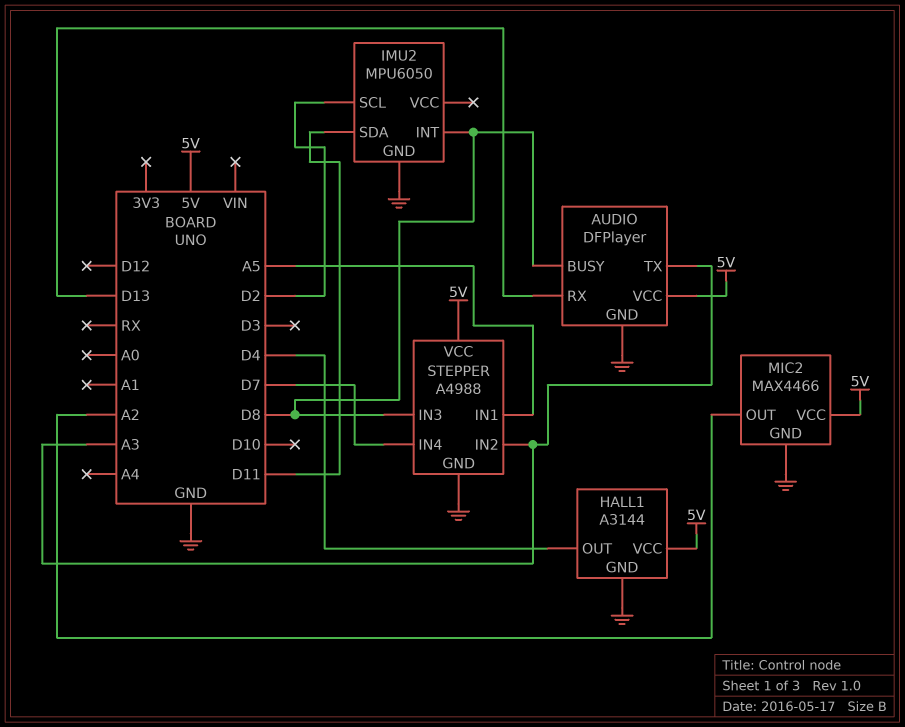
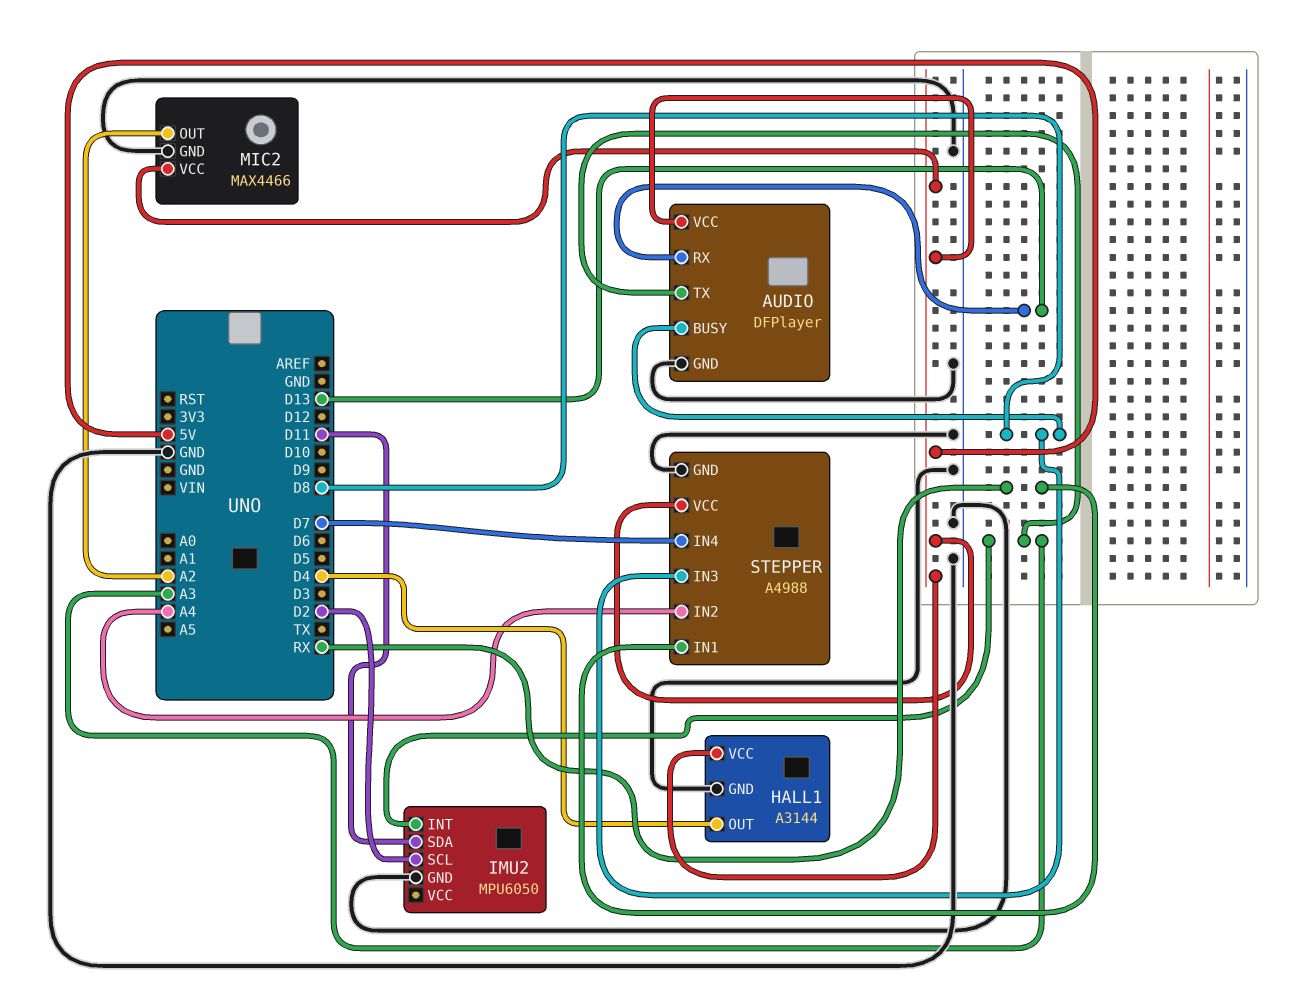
IMU2 pin INT: D8 -> A3
STEPPER pin IN1: A5 -> RX
STEPPER pin IN2: A3 -> A4

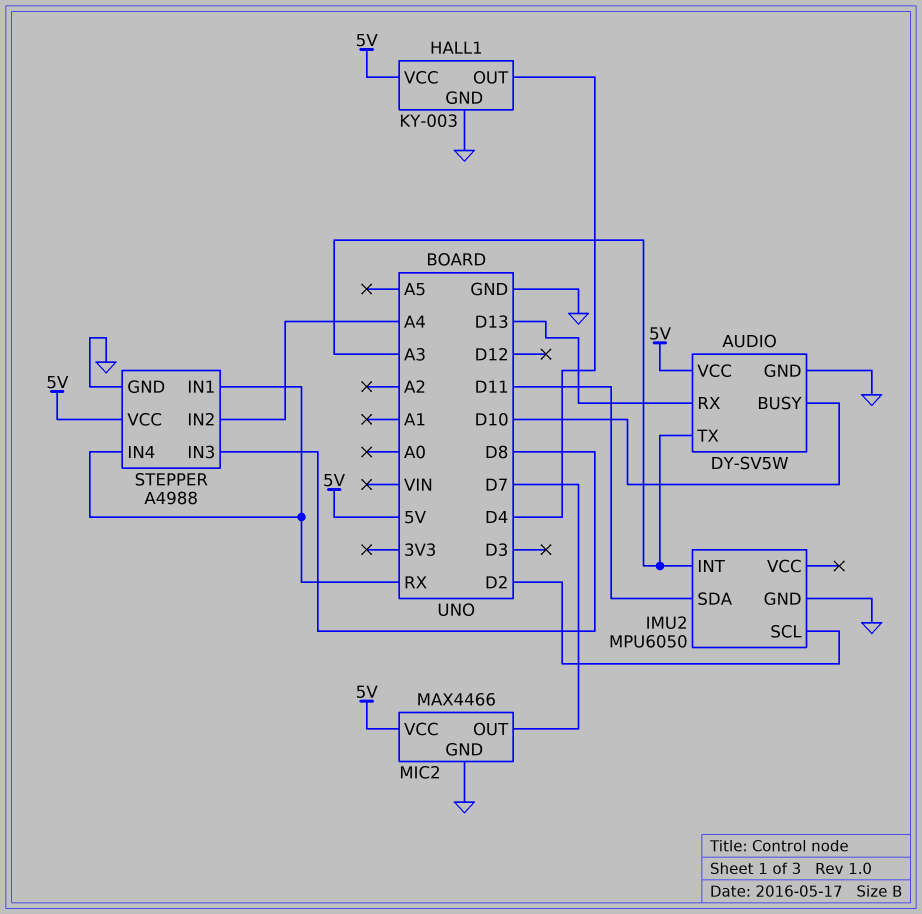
AUDIO: DFPlayer -> DY-SV5W
AUDIO pin BUSY: D8 -> D10
HALL1: A3144 -> KY-003
MIC2 pin OUT: A2 -> D7
STEPPER pin IN4: D7 -> RX

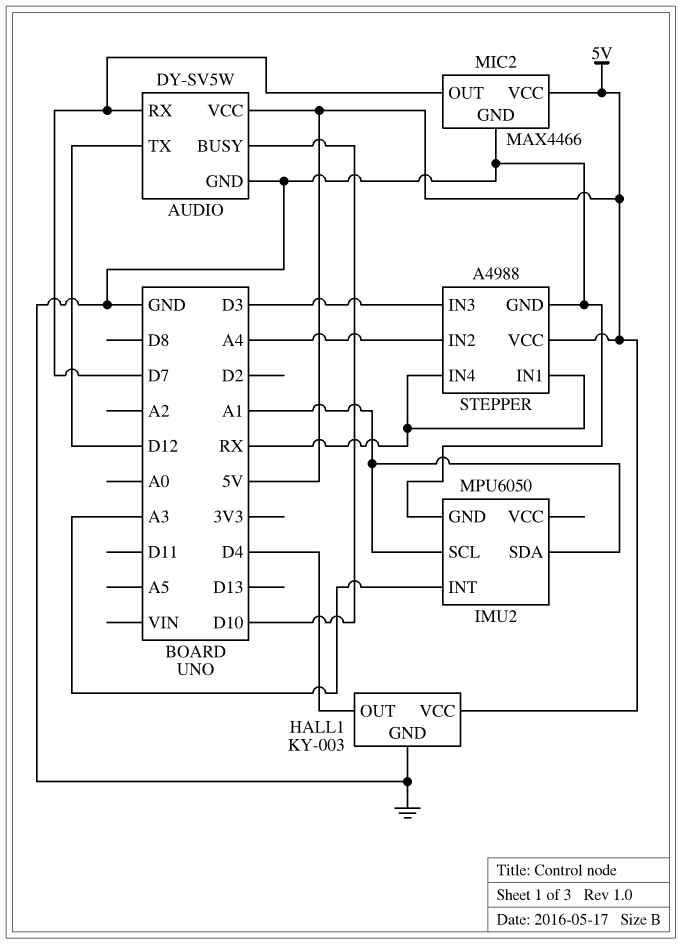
AUDIO pin RX: D13 -> D7
AUDIO pin TX: A3 -> D12
IMU2 pin SCL: D2 -> A1
IMU2 pin SDA: D11 -> A1
STEPPER pin IN3: D8 -> D3

